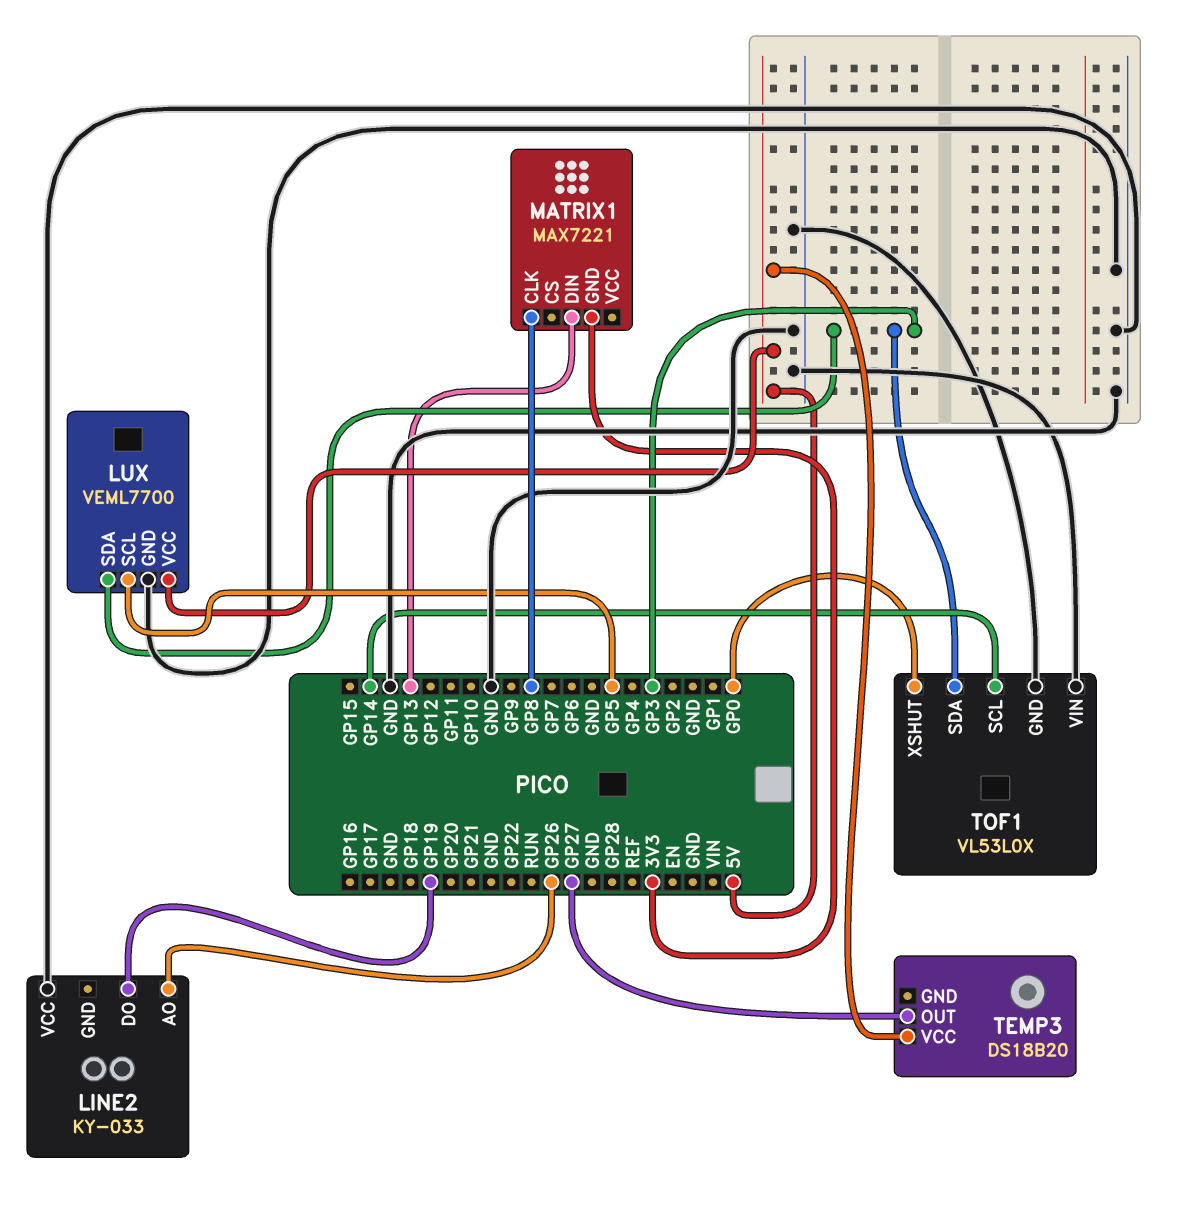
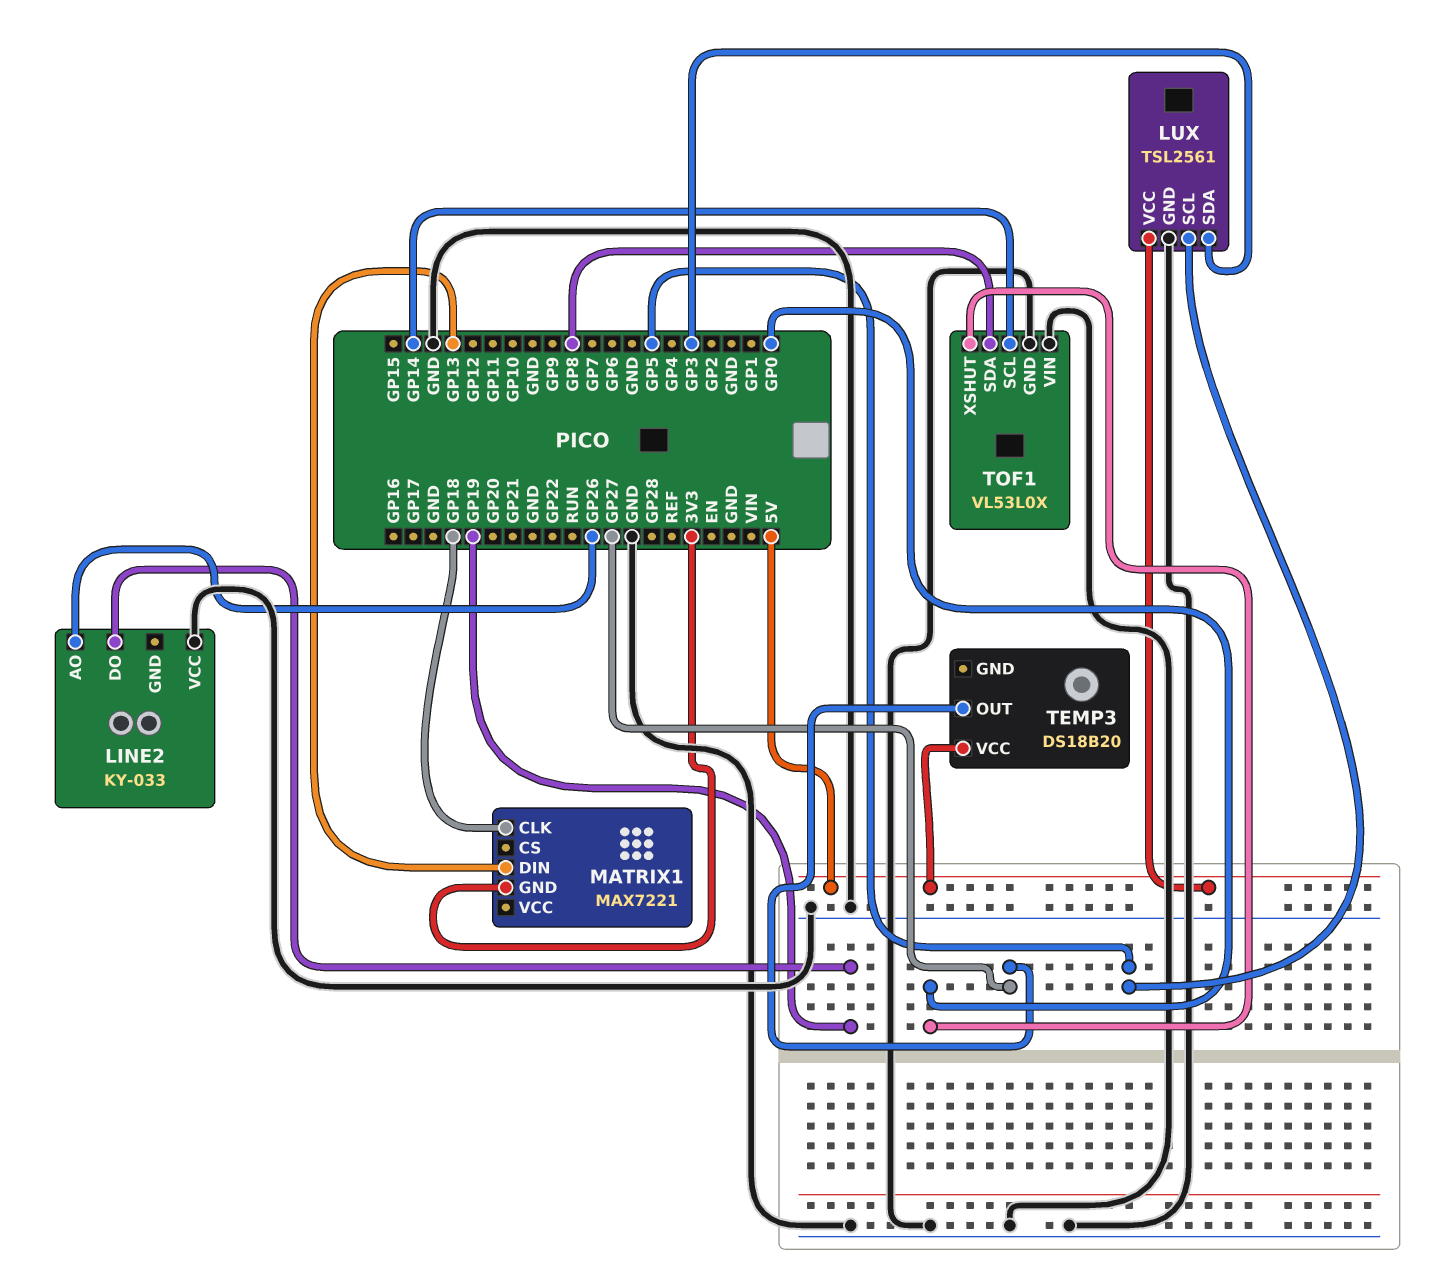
LUX: VEML7700 -> TSL2561
MATRIX1 pin CLK: GP8 -> GP18
TOF1 pin SDA: GP3 -> GP8

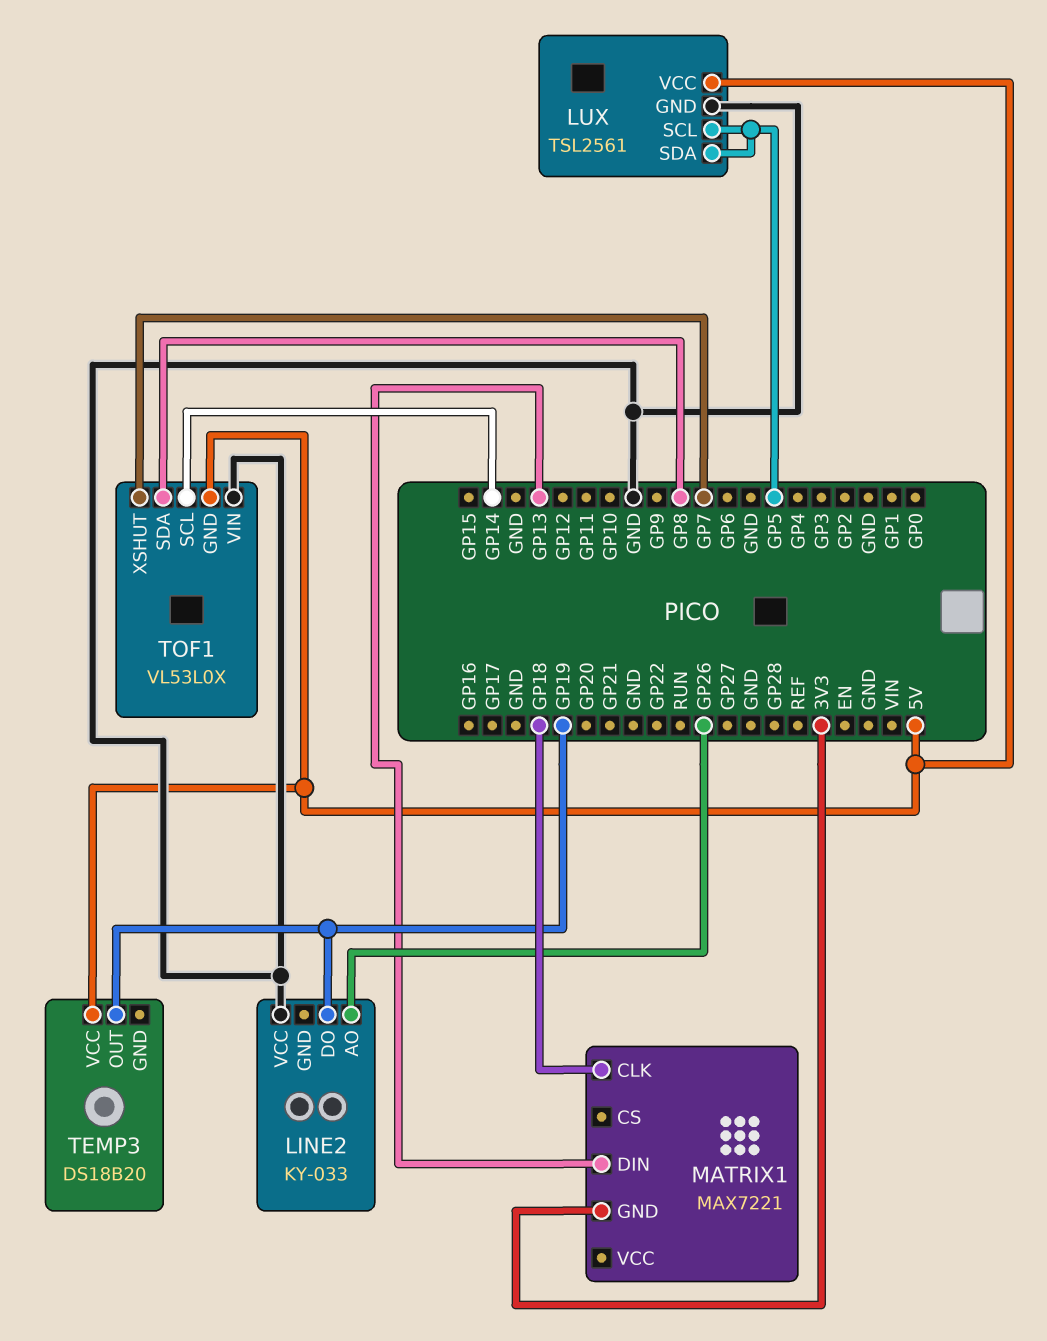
LUX pin SDA: GP3 -> GP5
TEMP3 pin OUT: GP27 -> GP19
TOF1 pin GND: GND -> 5V
TOF1 pin XSHUT: GP0 -> GP7

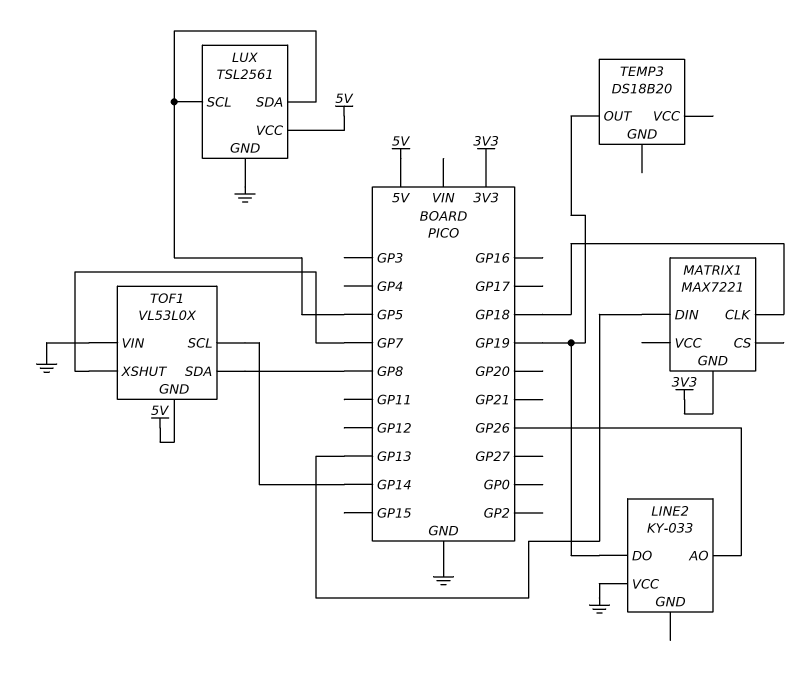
TEMP3 pin VCC: 5V -> none

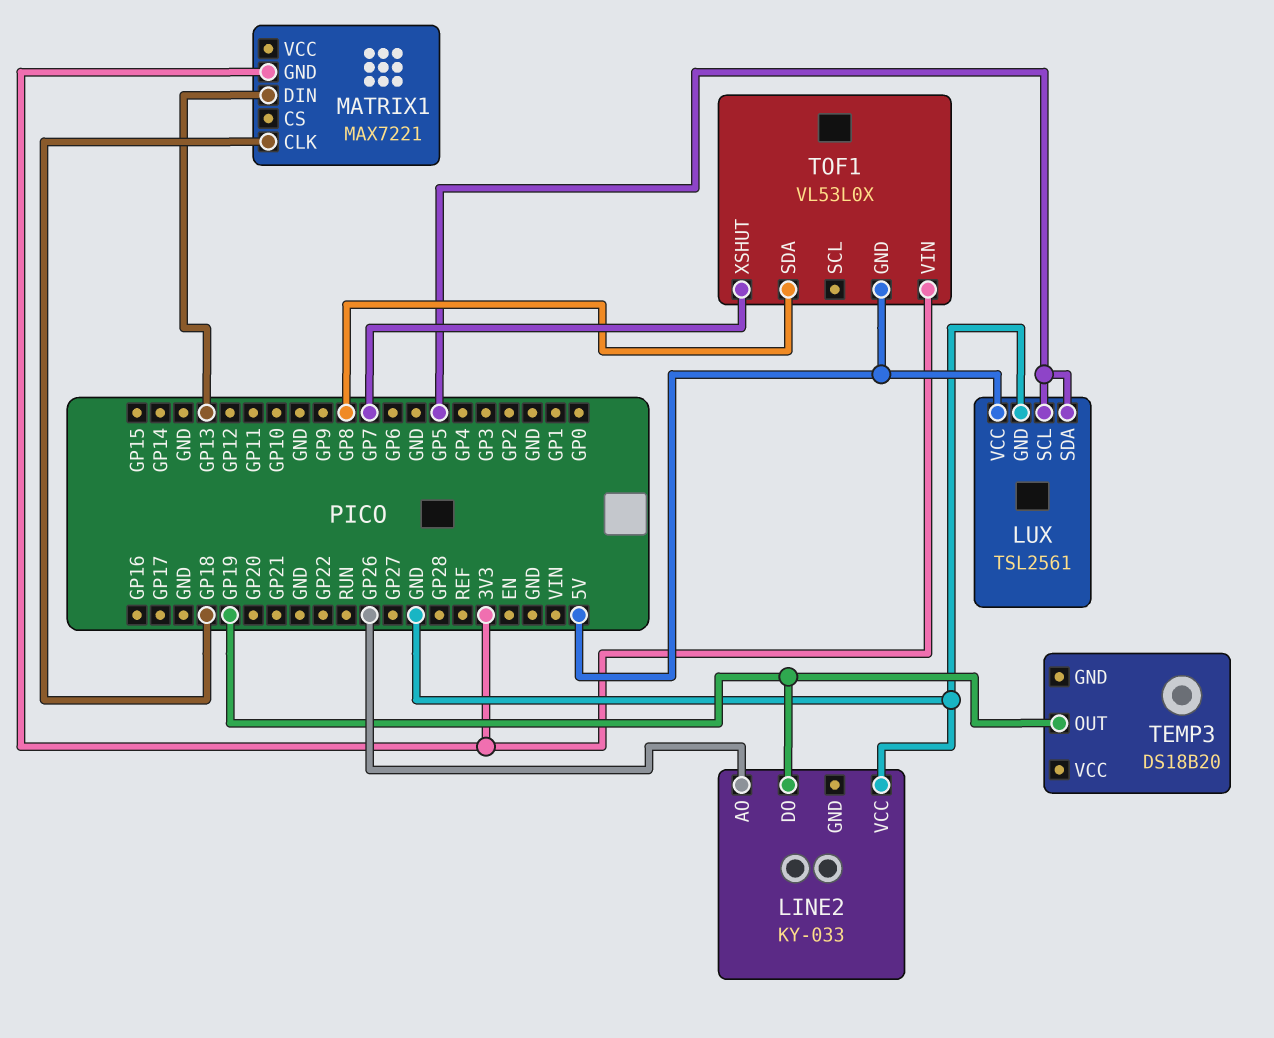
TOF1 pin SCL: GP14 -> none
TOF1 pin VIN: GND -> 3V3

